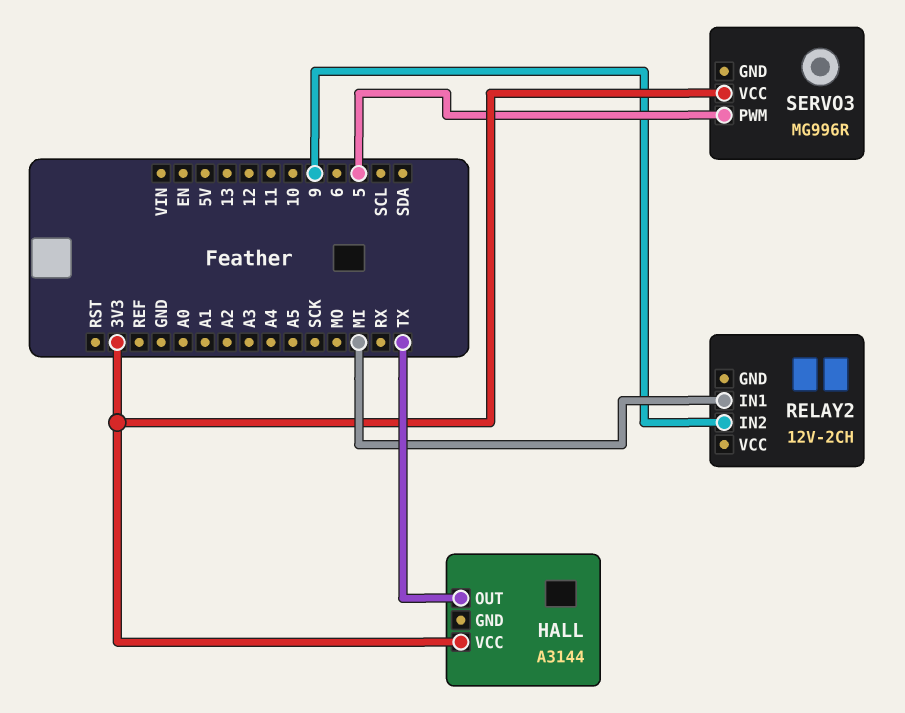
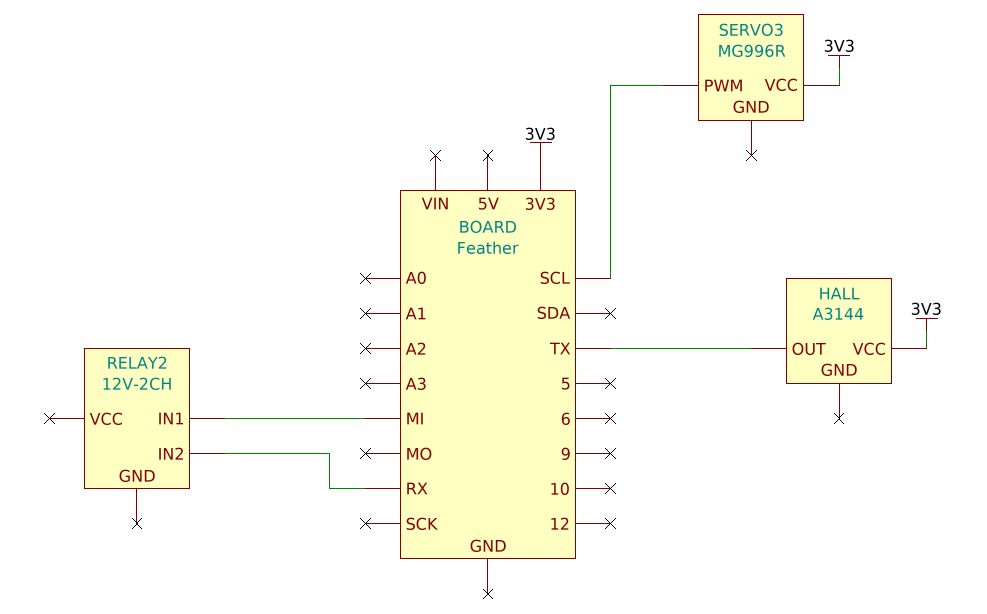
RELAY2 pin IN2: 9 -> RX
SERVO3 pin PWM: 5 -> SCL

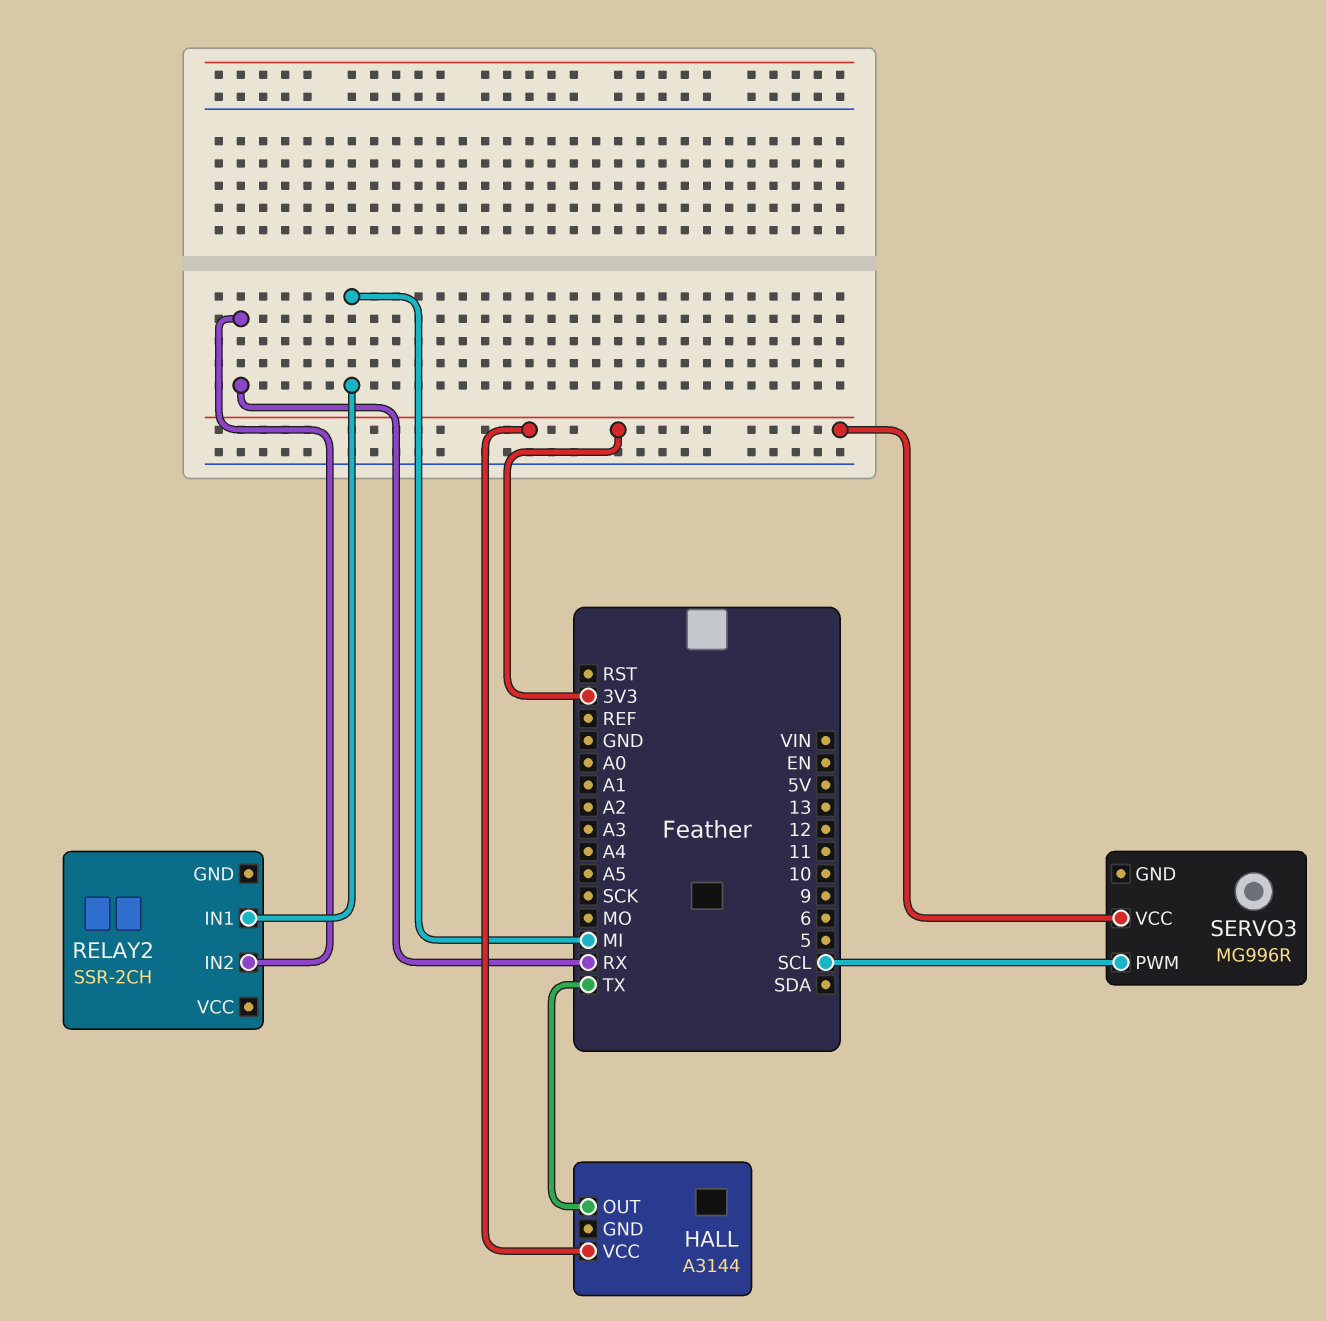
RELAY2: 12V-2CH -> SSR-2CH

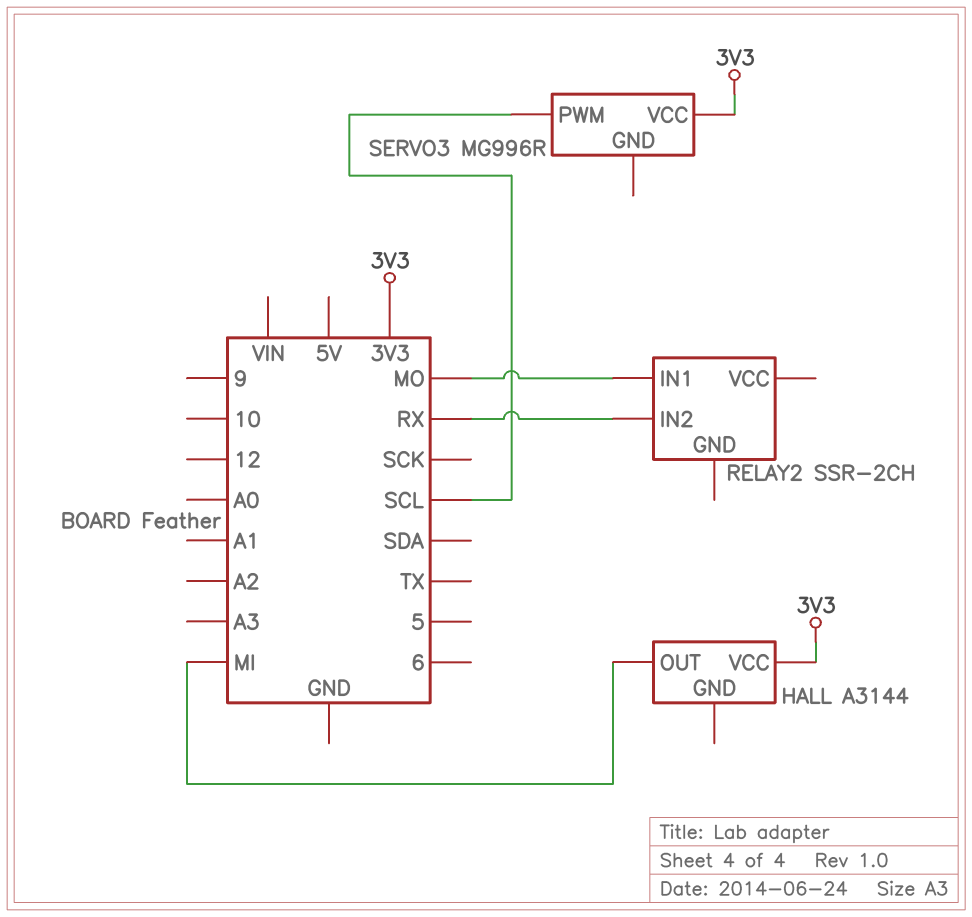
HALL pin OUT: TX -> MI
RELAY2 pin IN1: MI -> MO

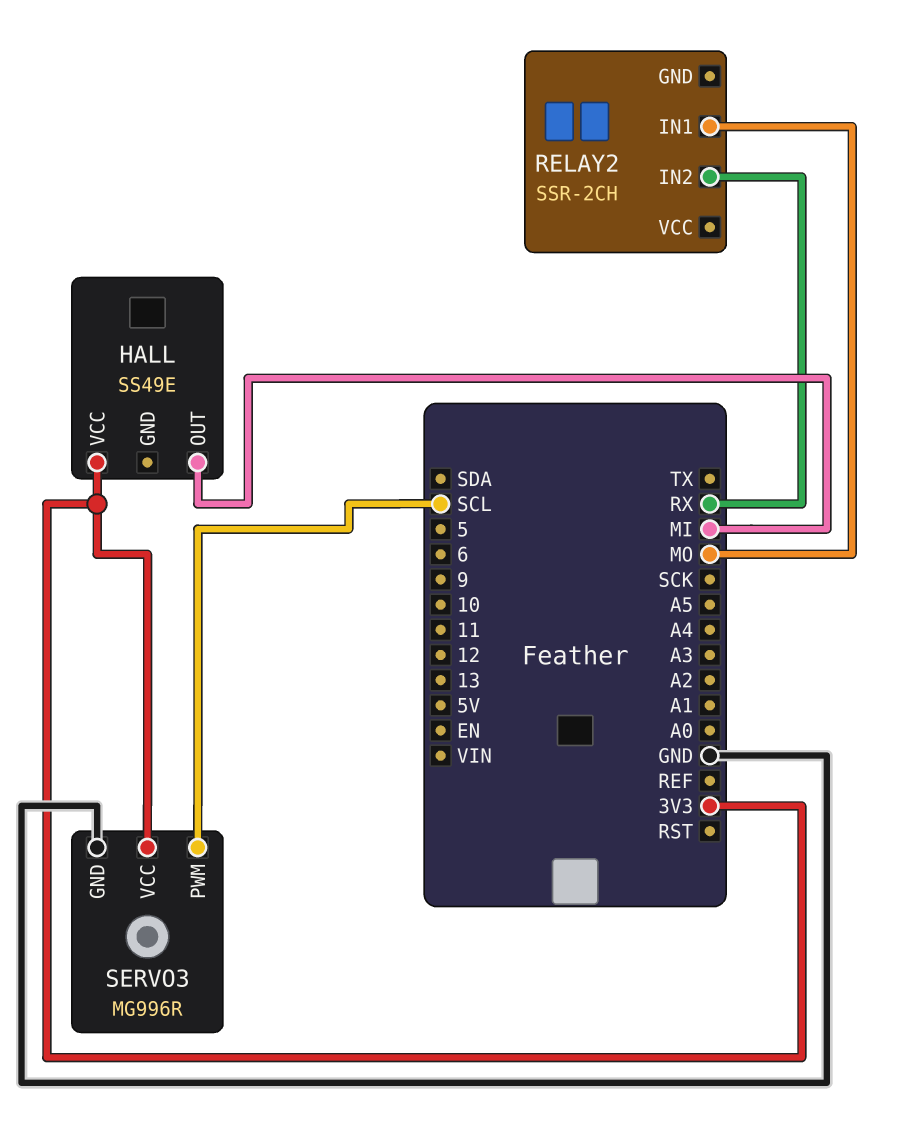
HALL: A3144 -> SS49E
SERVO3 pin GND: none -> GND

